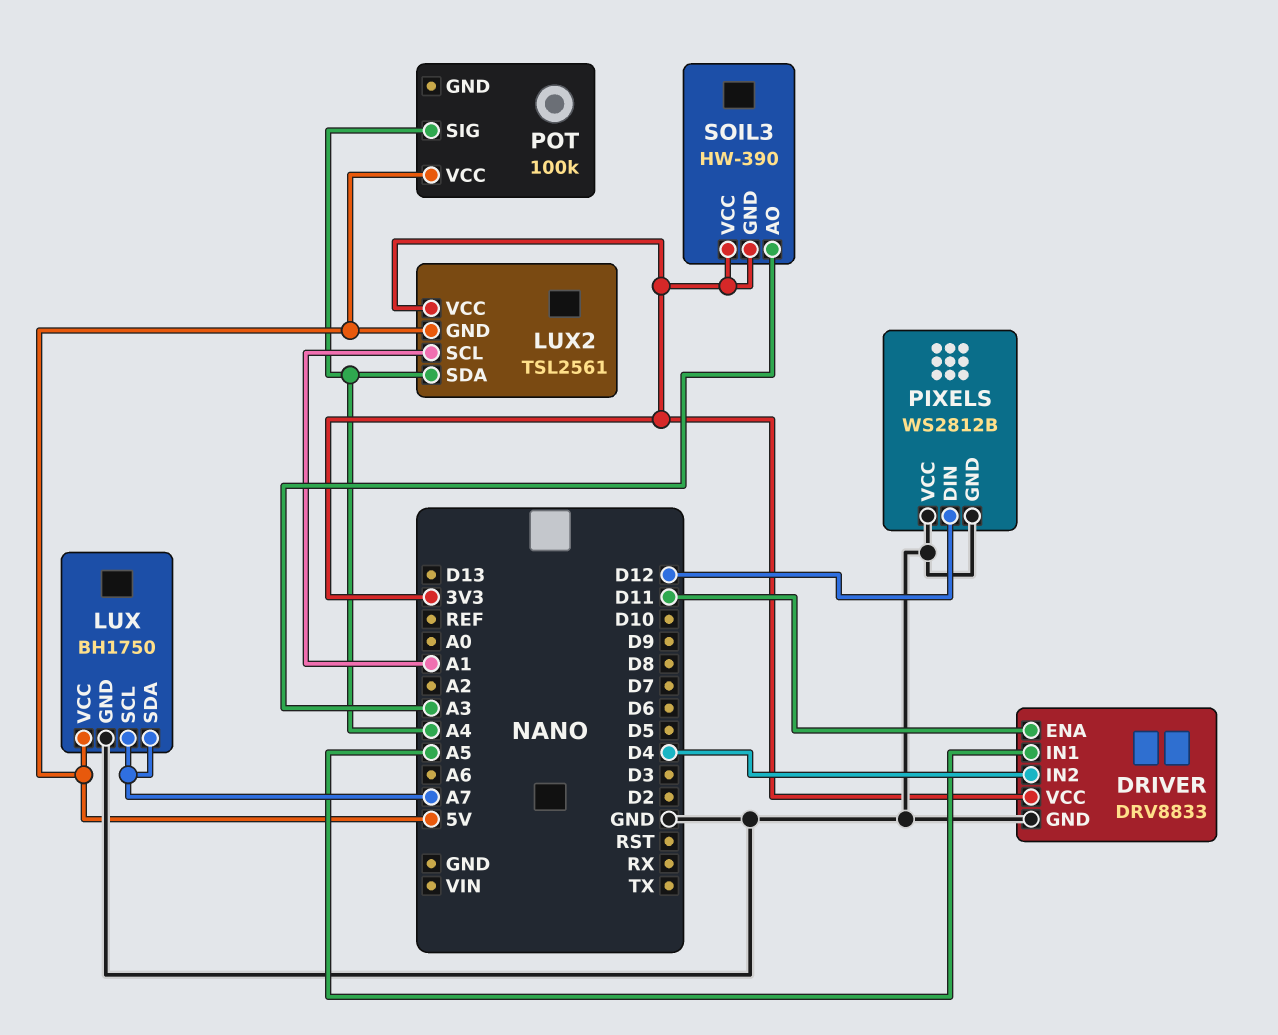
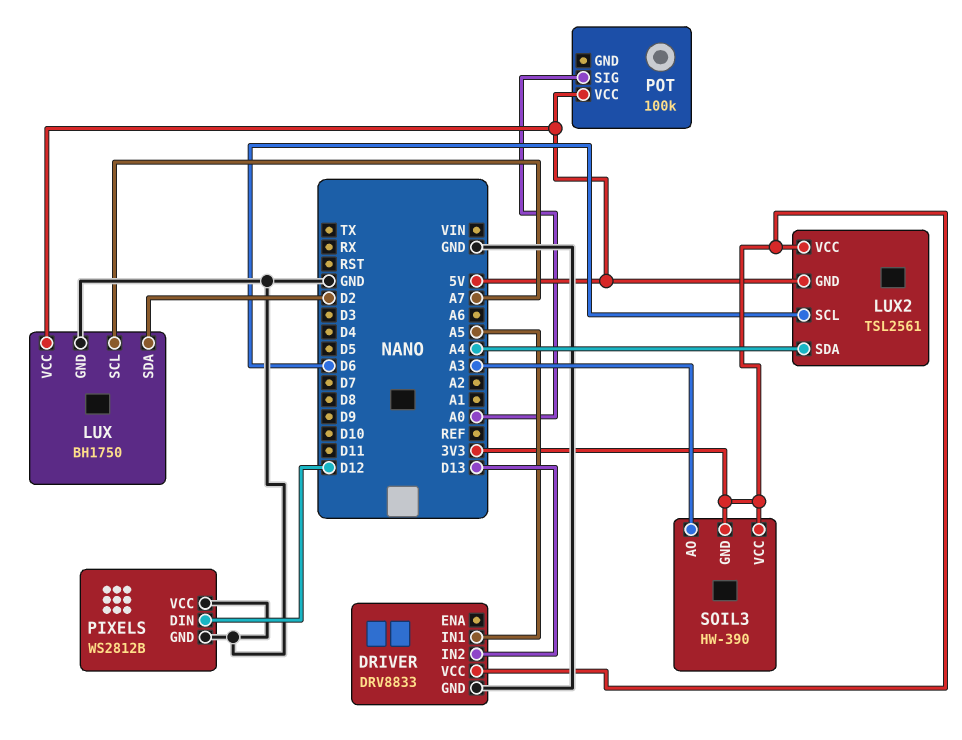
DRIVER pin ENA: D11 -> none
DRIVER pin IN2: D4 -> D13
LUX pin SDA: A7 -> D2
LUX2 pin SCL: A1 -> D6
POT pin SIG: A4 -> A0

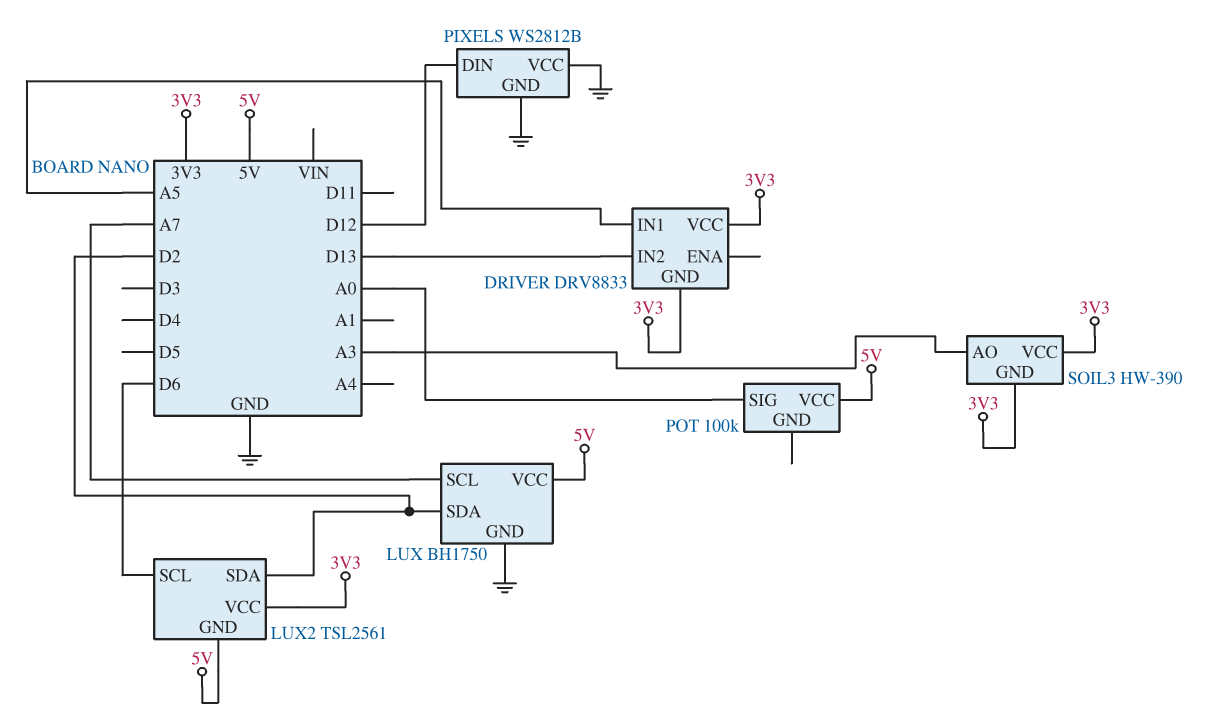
DRIVER pin GND: GND -> 3V3
LUX2 pin SDA: A4 -> D2

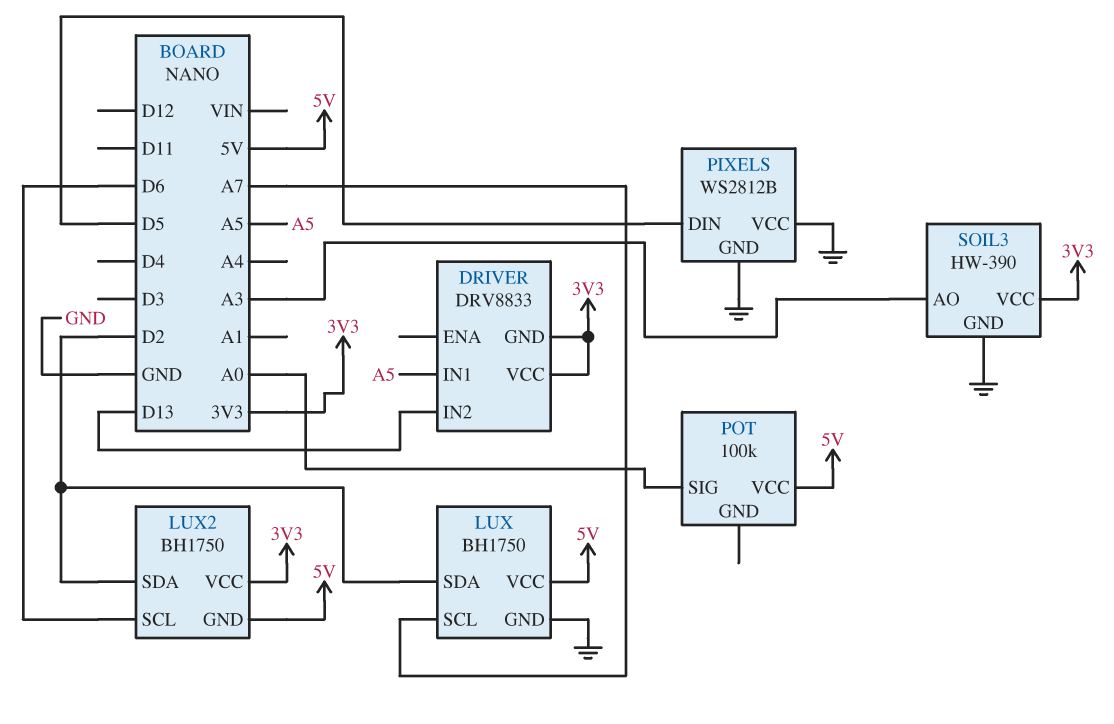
LUX2: TSL2561 -> BH1750
PIXELS pin DIN: D12 -> D5
SOIL3 pin GND: 3V3 -> GND

